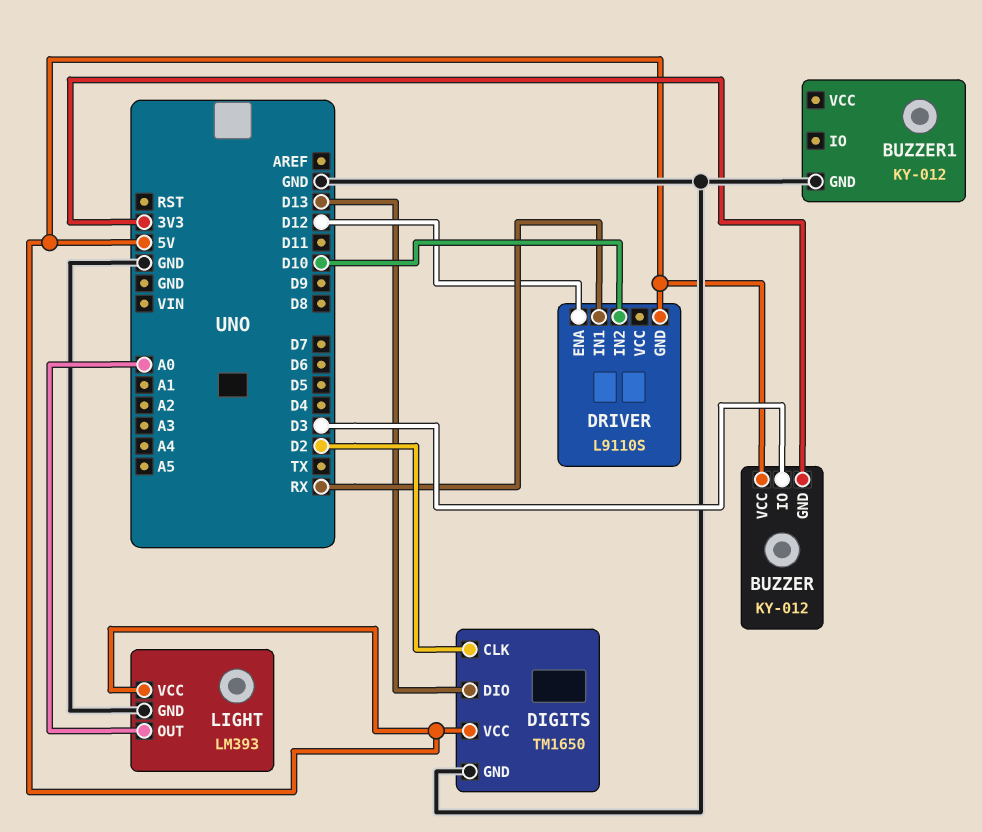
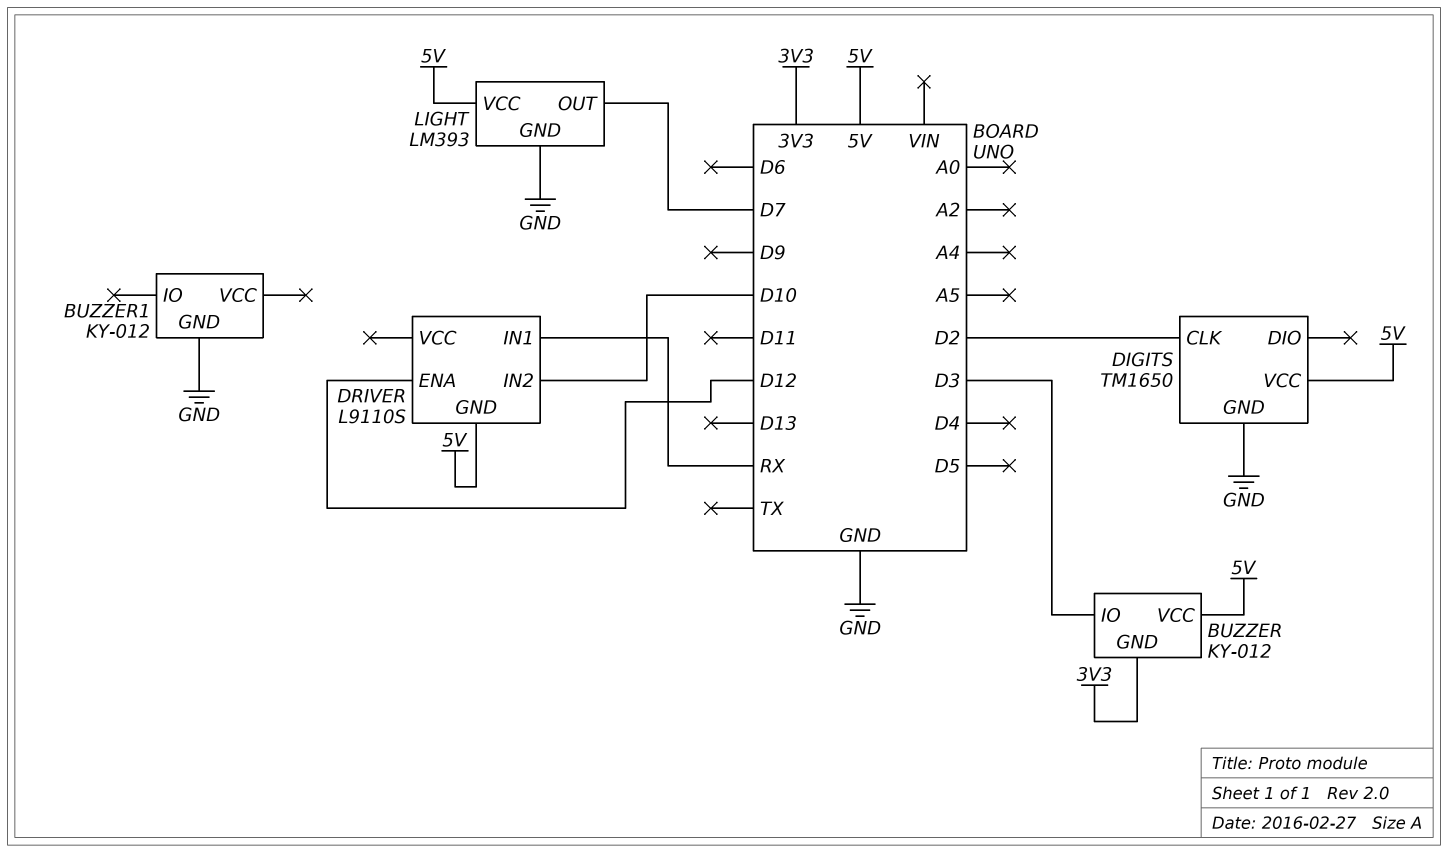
DIGITS pin DIO: D13 -> none
LIGHT pin OUT: A0 -> D7

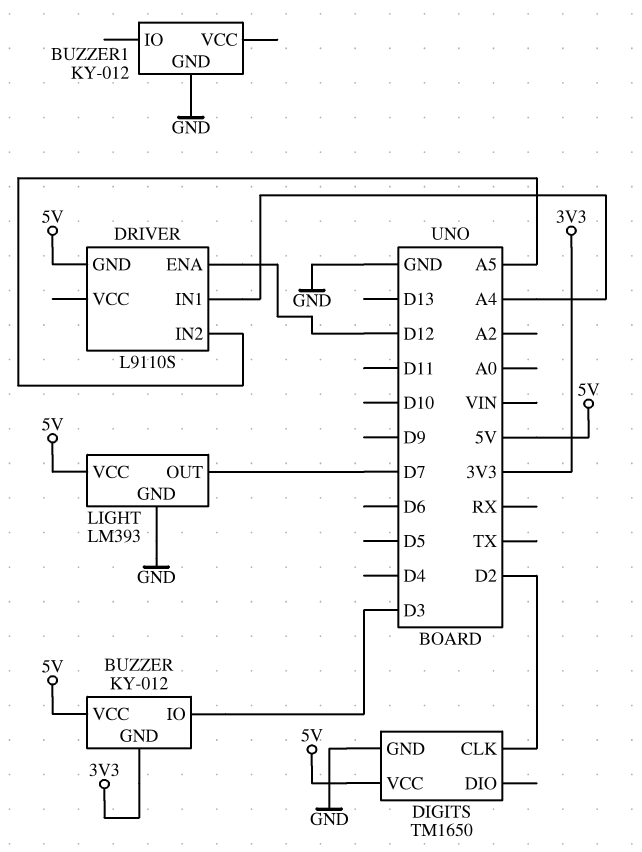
DRIVER pin IN1: RX -> A4
DRIVER pin IN2: D10 -> A5

